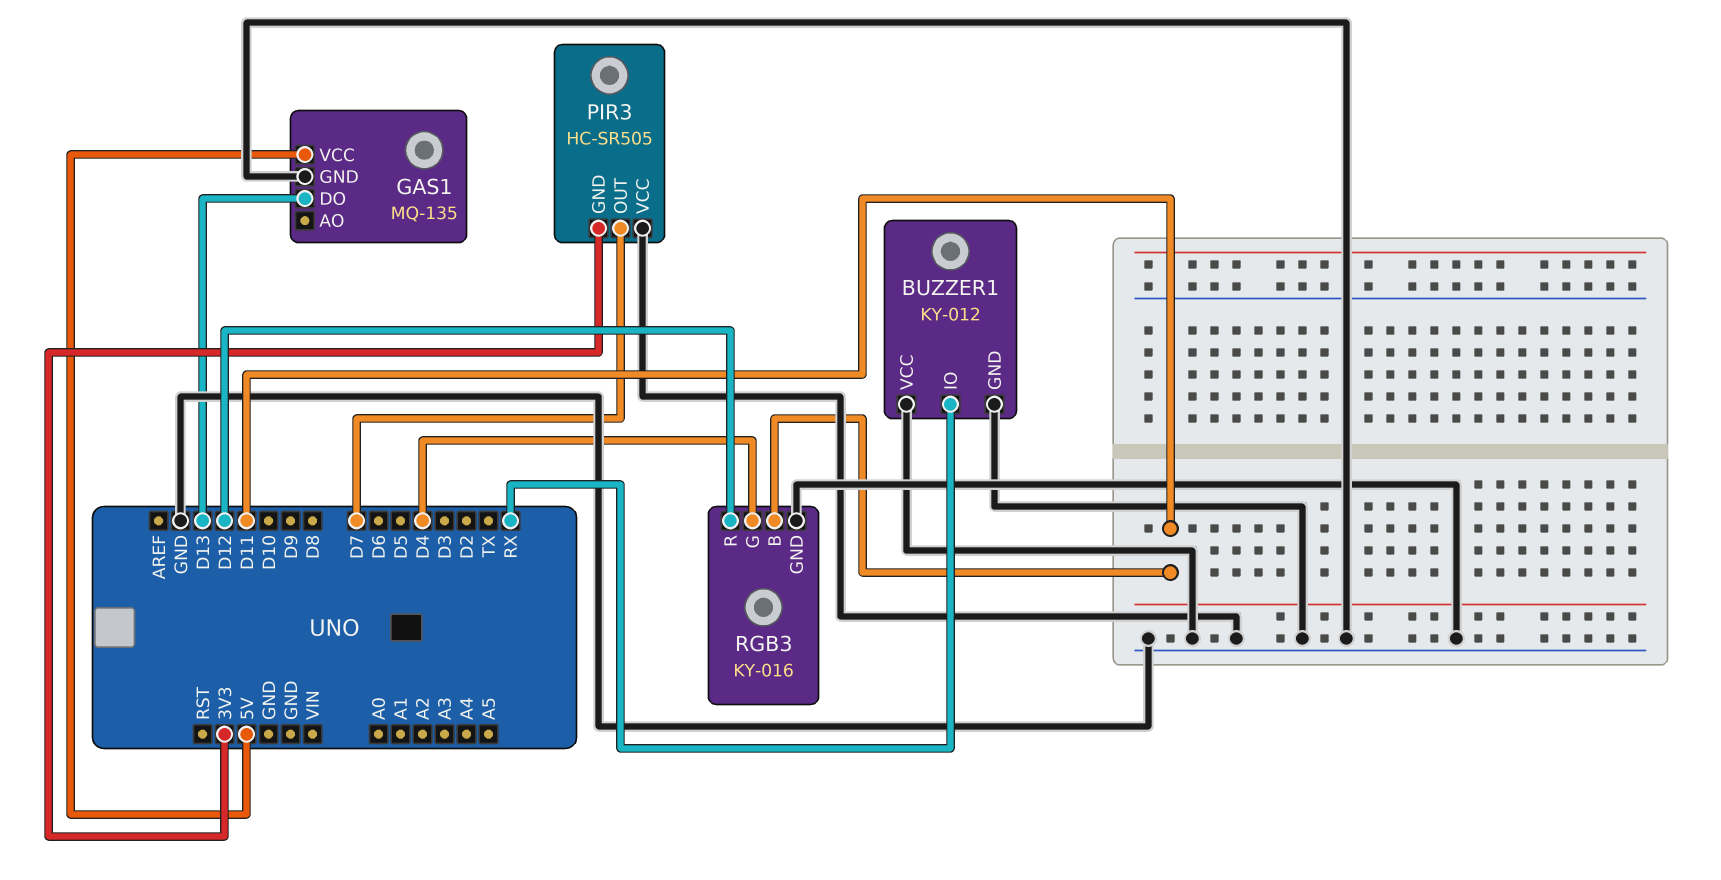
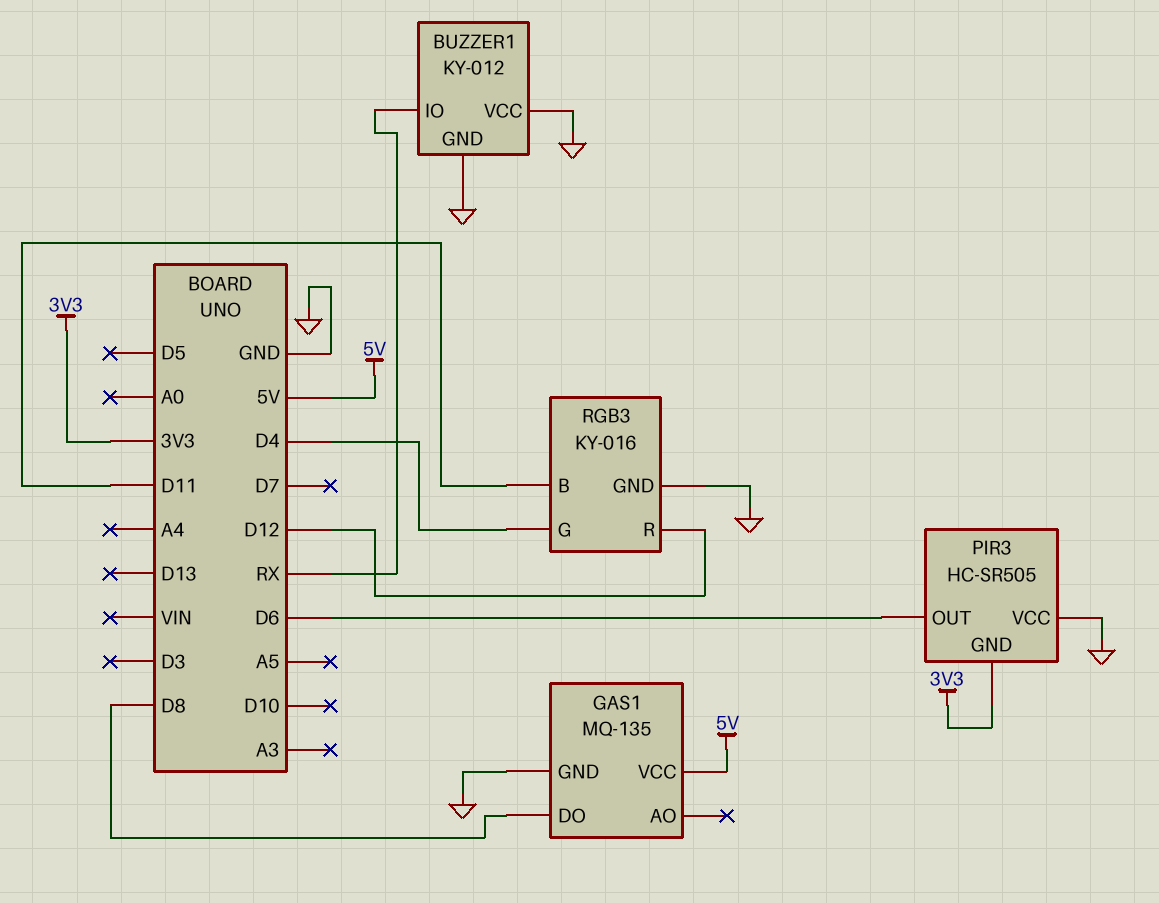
GAS1 pin DO: D13 -> D8
PIR3 pin OUT: D7 -> D6

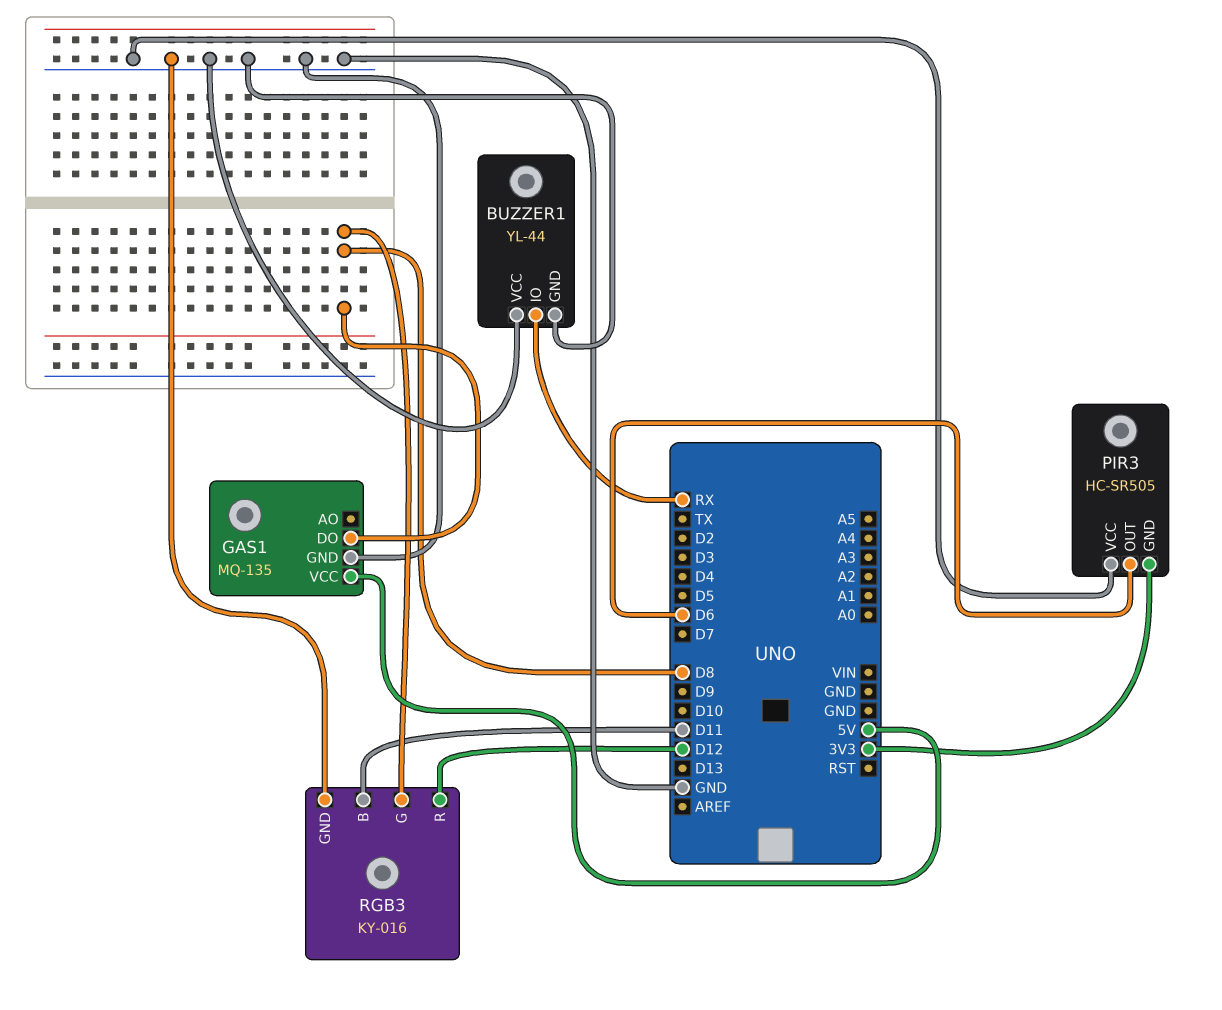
BUZZER1: KY-012 -> YL-44
RGB3 pin G: D4 -> D8

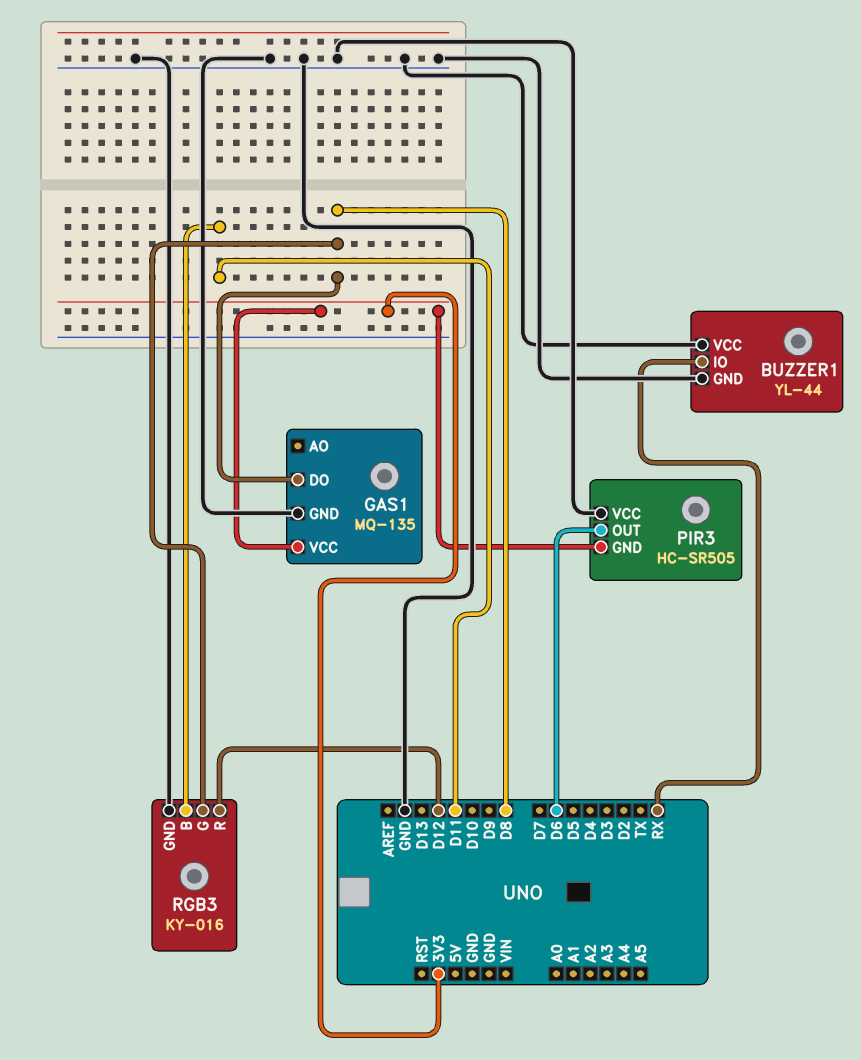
GAS1 pin VCC: 5V -> 3V3

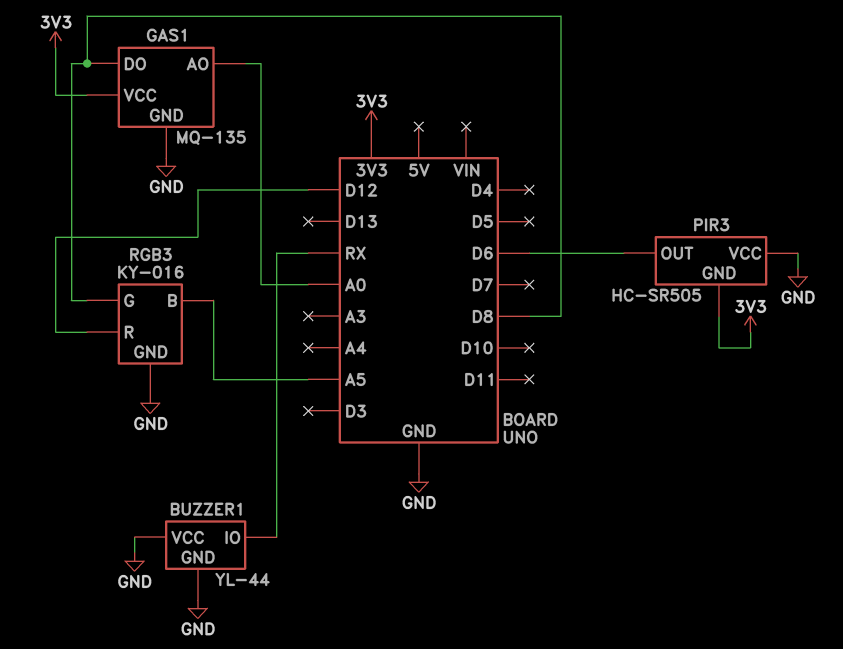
GAS1 pin AO: none -> A0
RGB3 pin B: D11 -> A5

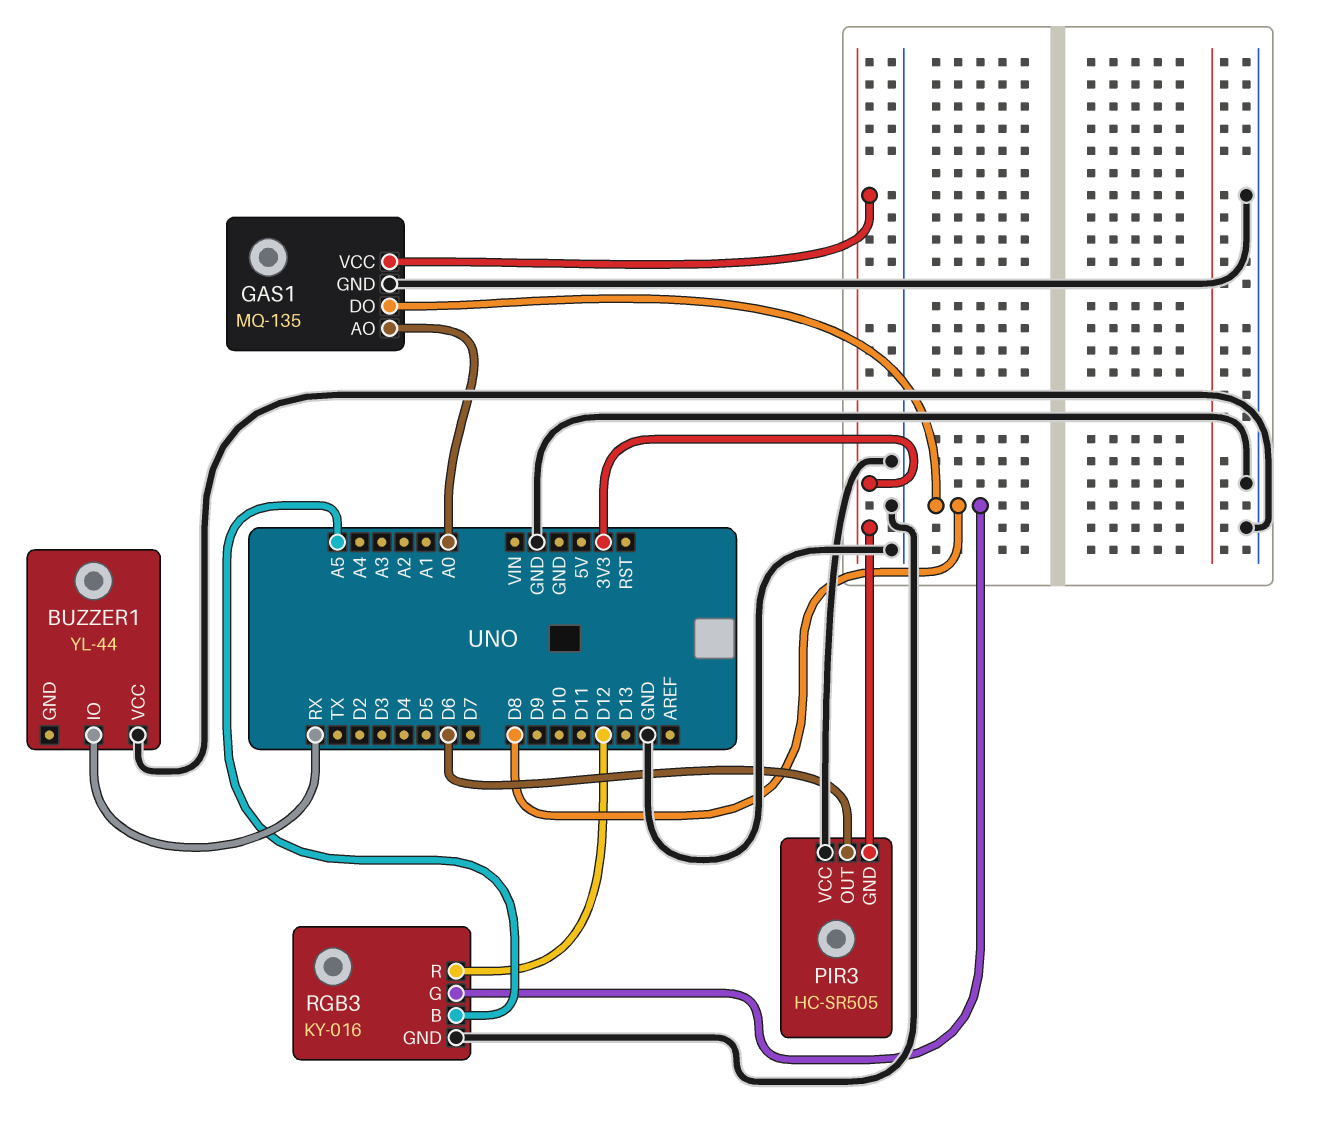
BUZZER1 pin GND: GND -> none

